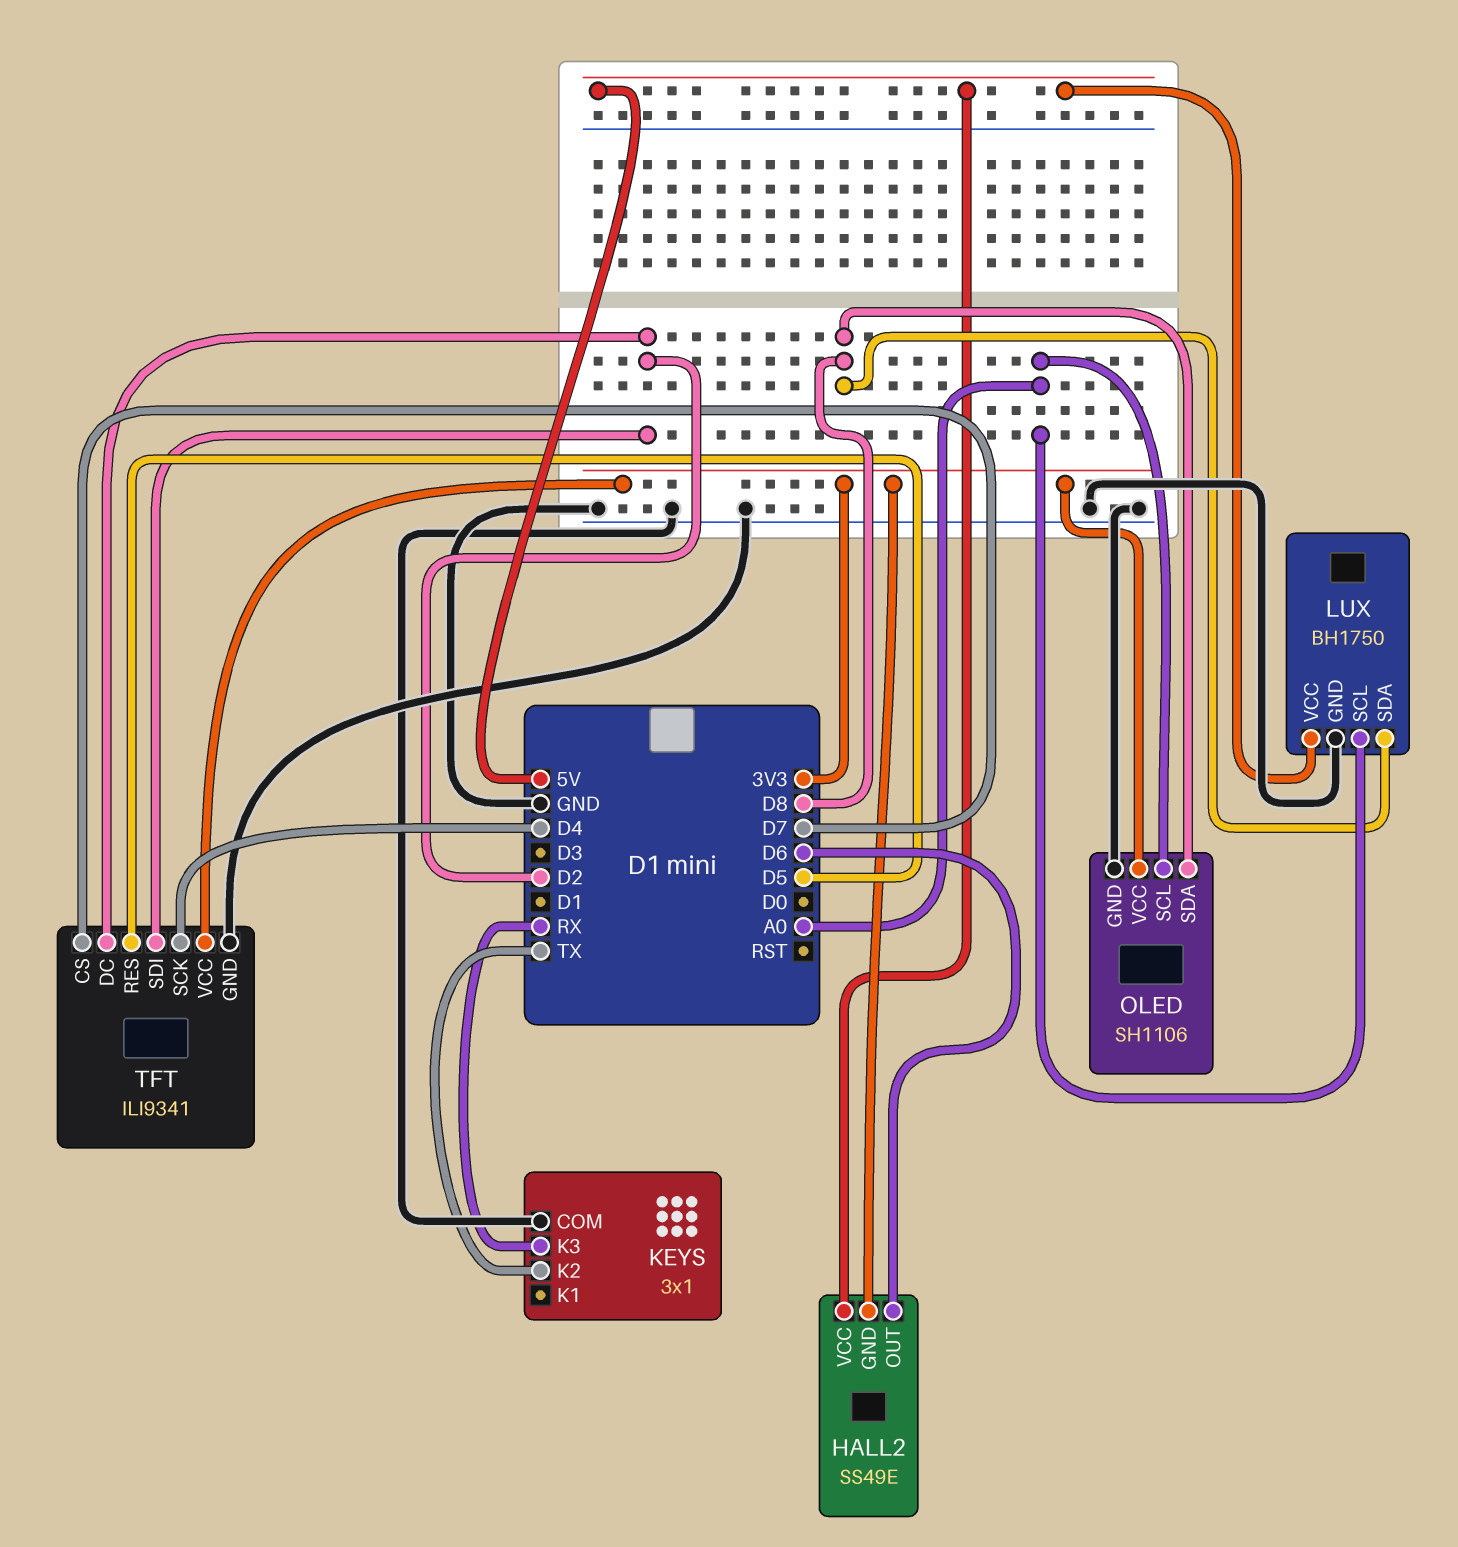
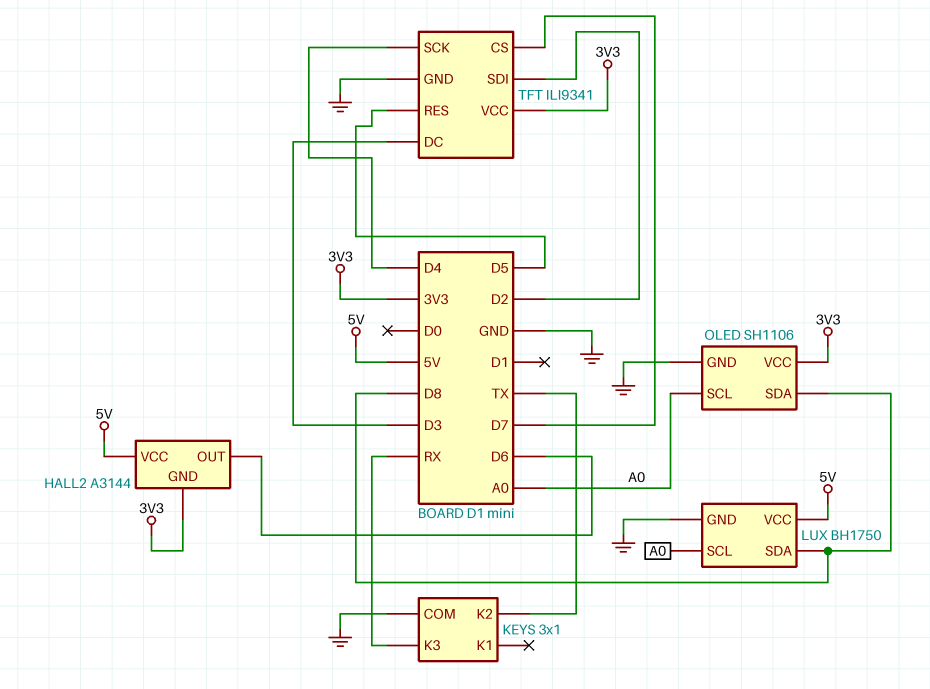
HALL2: SS49E -> A3144
TFT pin DC: D2 -> D3

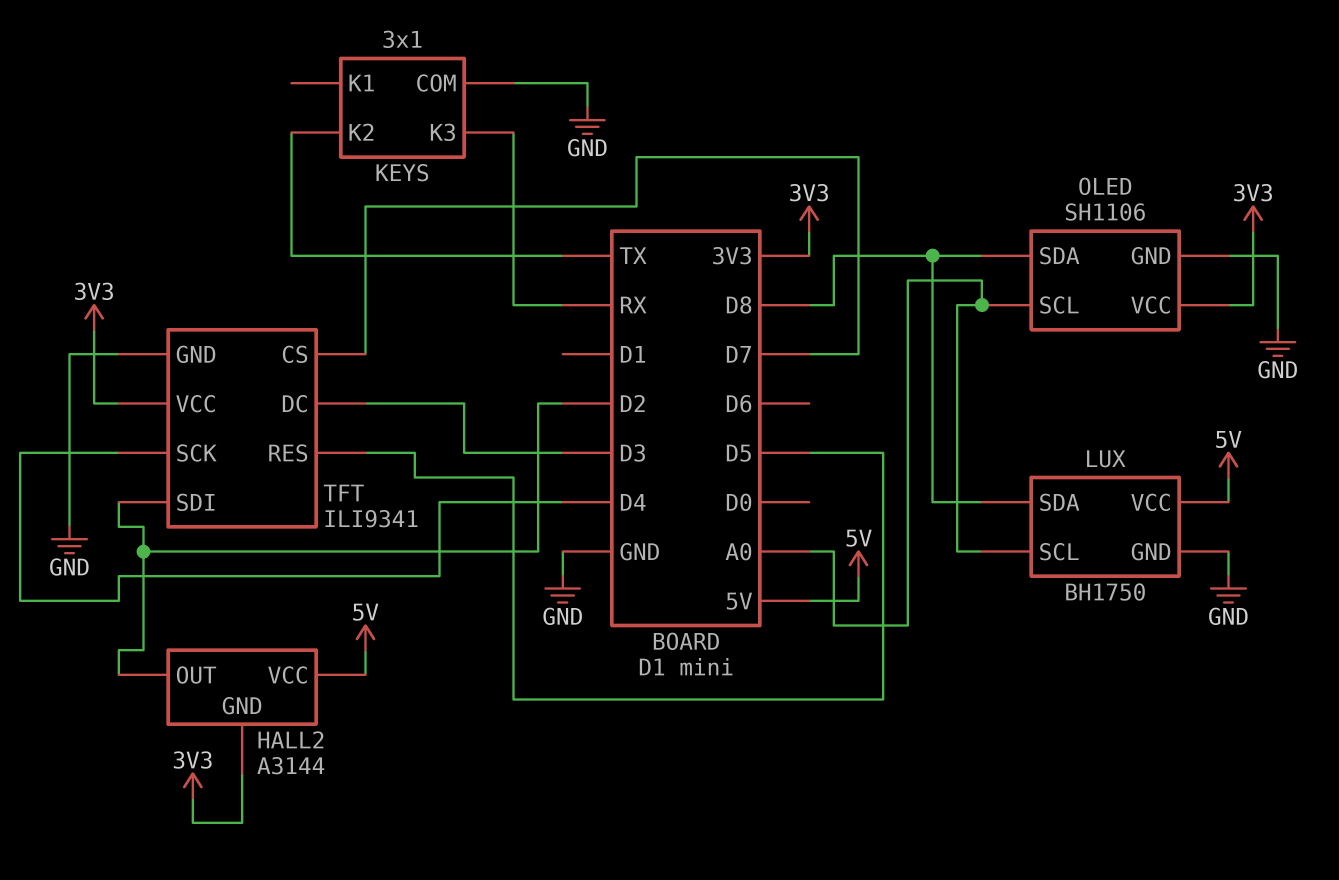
HALL2 pin OUT: D6 -> D2

